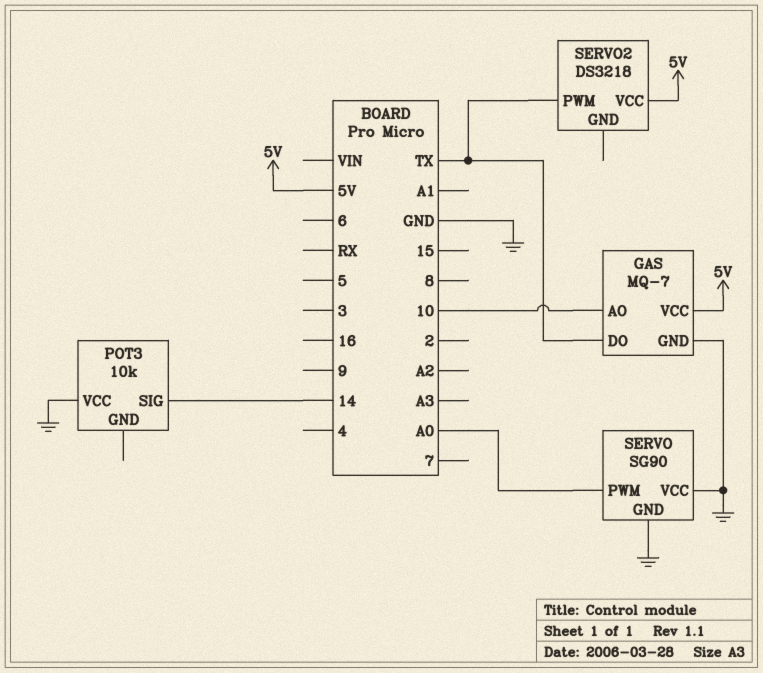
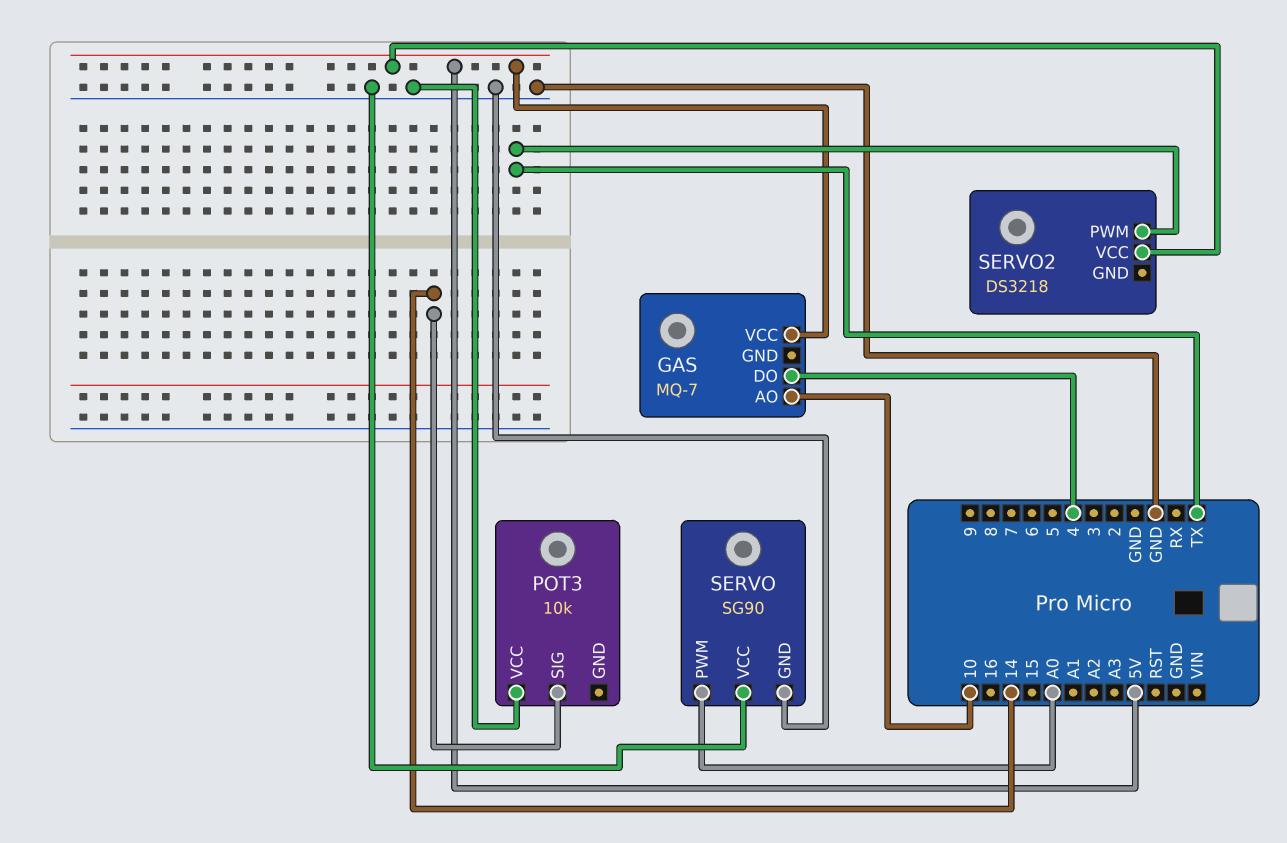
GAS pin DO: TX -> 4
GAS pin GND: GND -> none

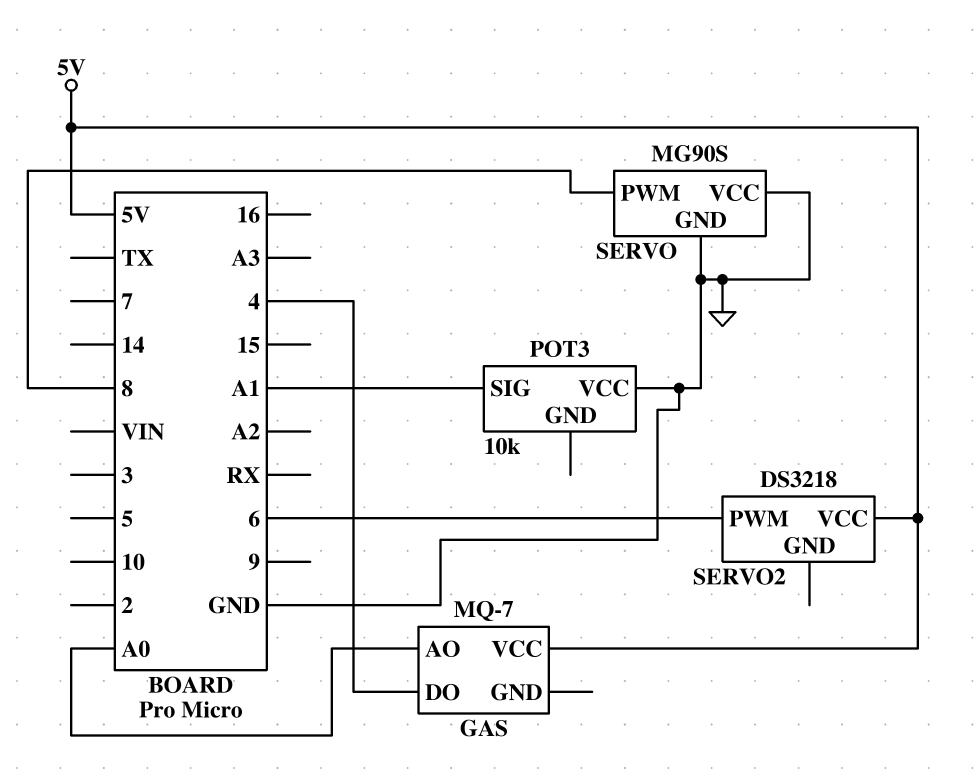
GAS pin AO: 10 -> A0
POT3 pin SIG: 14 -> A1
SERVO: SG90 -> MG90S
SERVO pin PWM: A0 -> 8
SERVO2 pin PWM: TX -> 6

